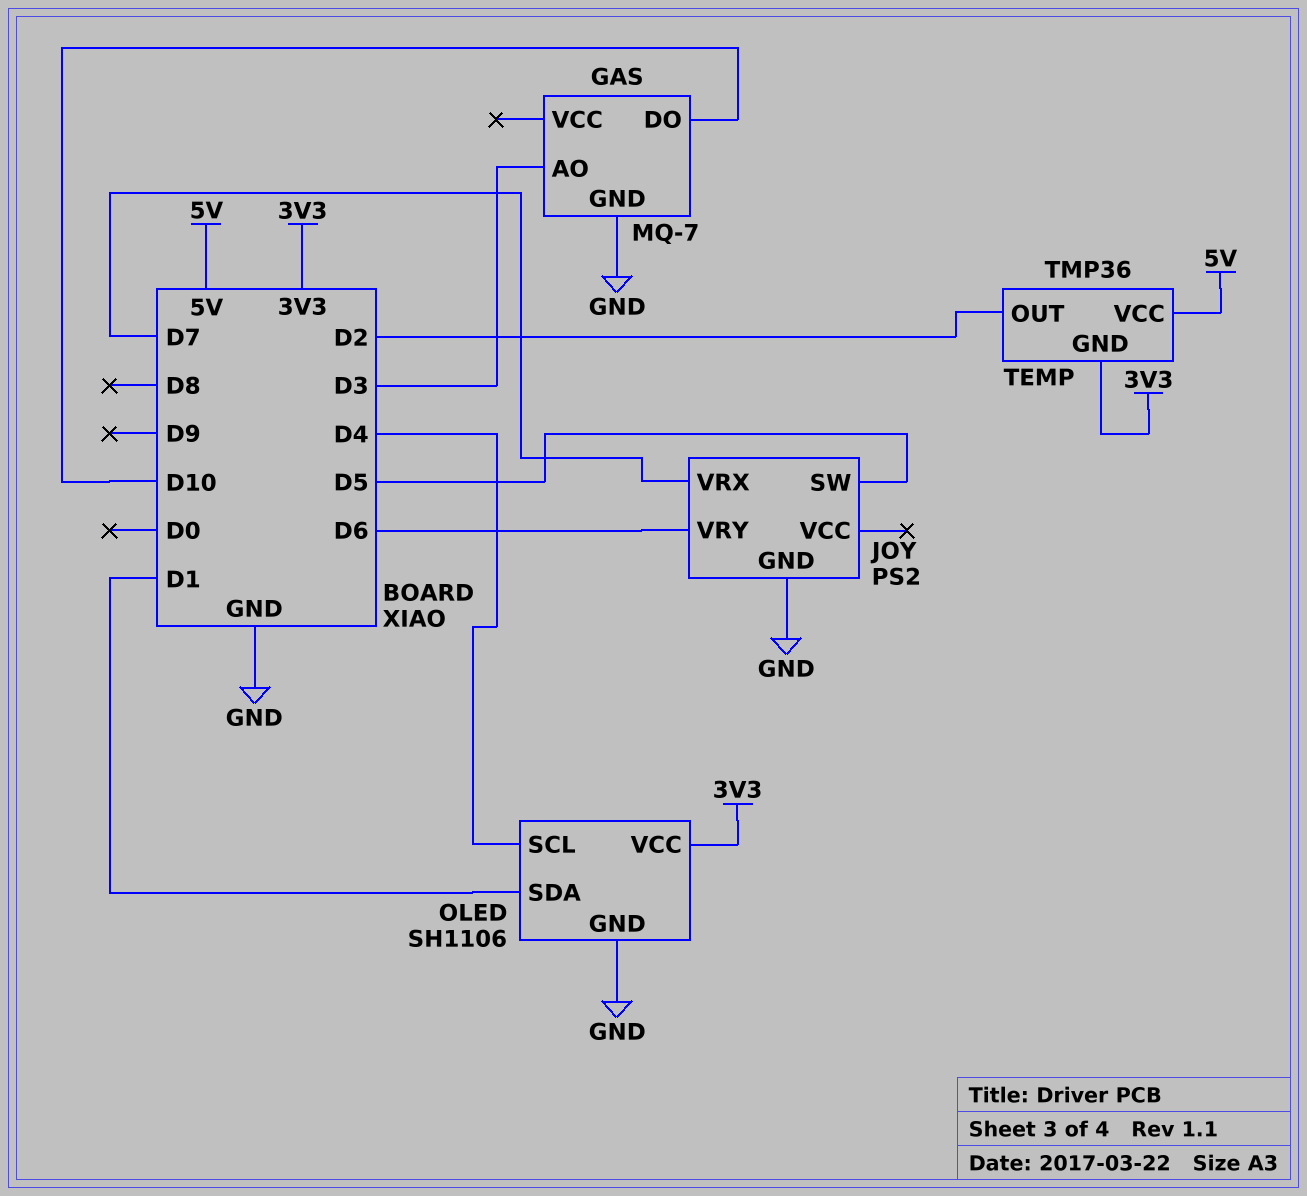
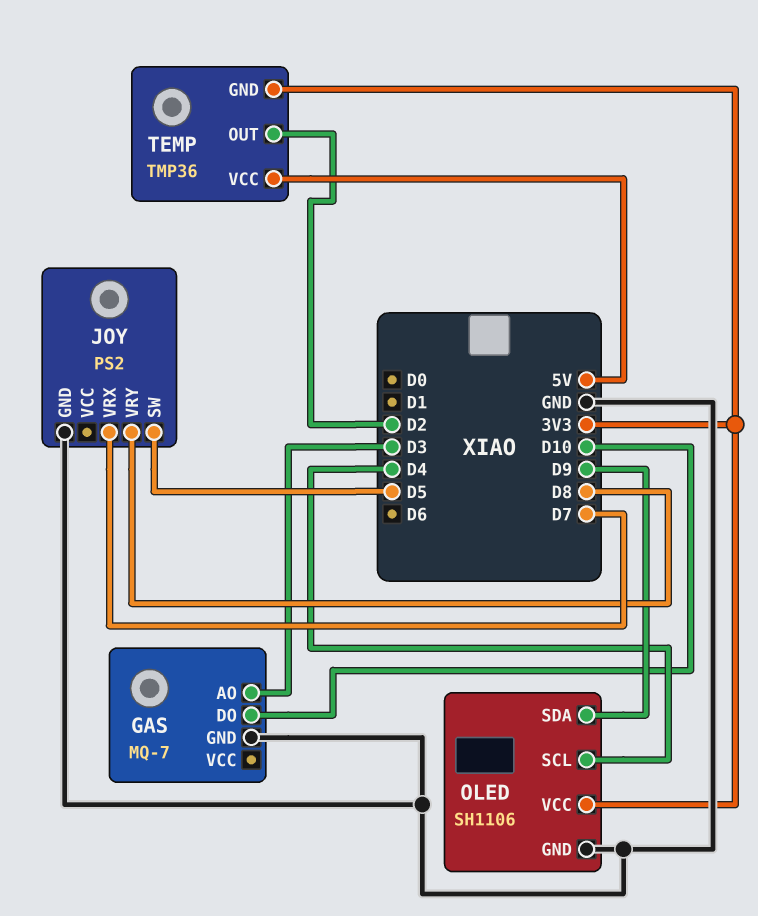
JOY pin VRY: D6 -> D8
OLED pin SDA: D1 -> D9

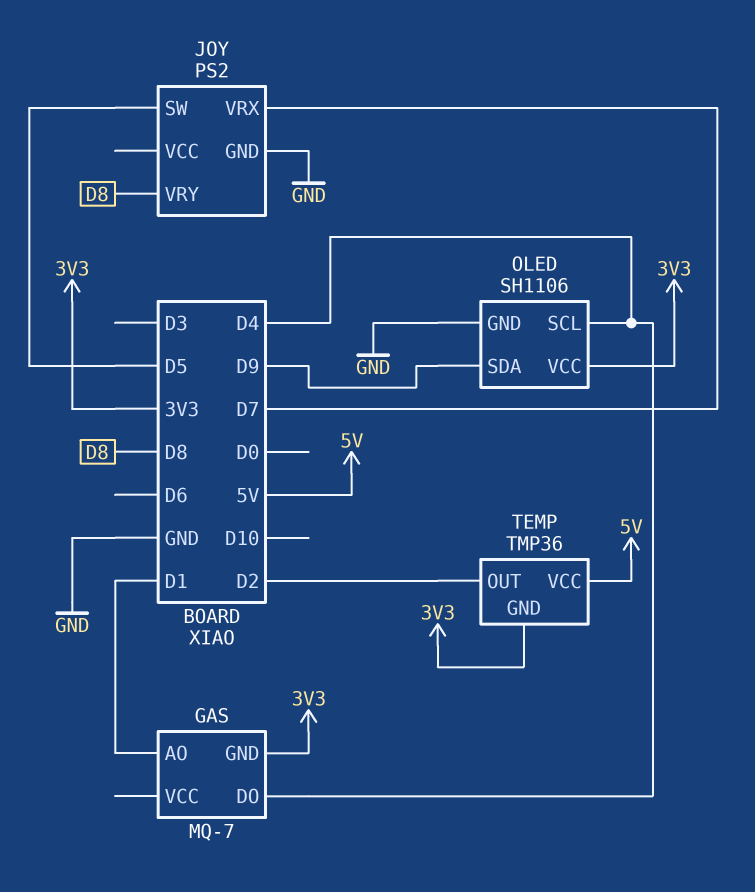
GAS pin AO: D3 -> D1
GAS pin DO: D10 -> D4
GAS pin GND: GND -> 3V3

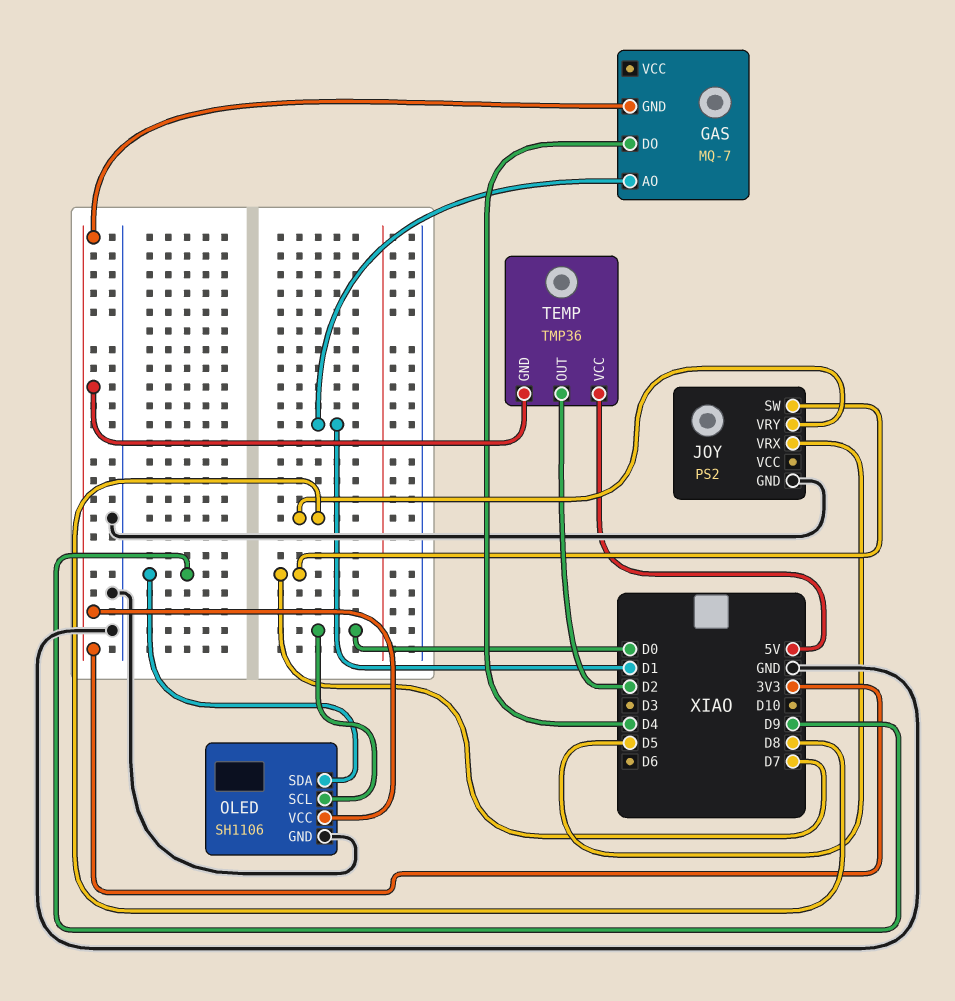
JOY pin SW: D5 -> D7
JOY pin VRX: D7 -> D5
OLED pin SCL: D4 -> D0

